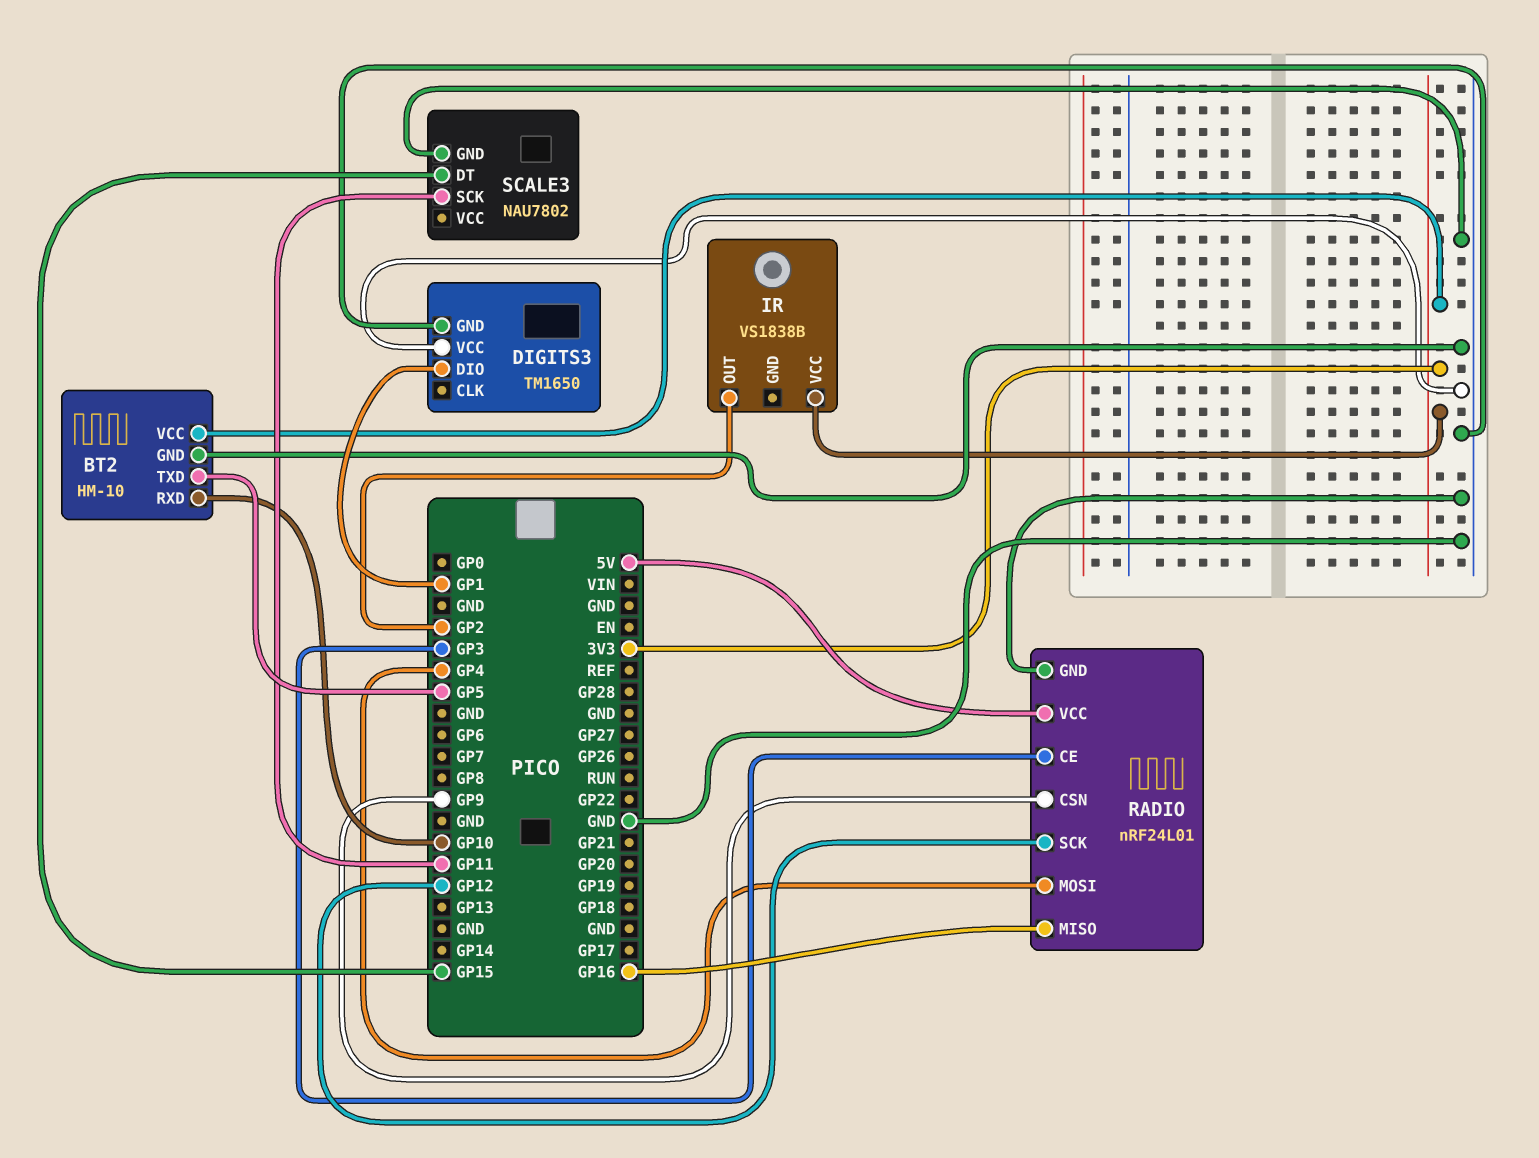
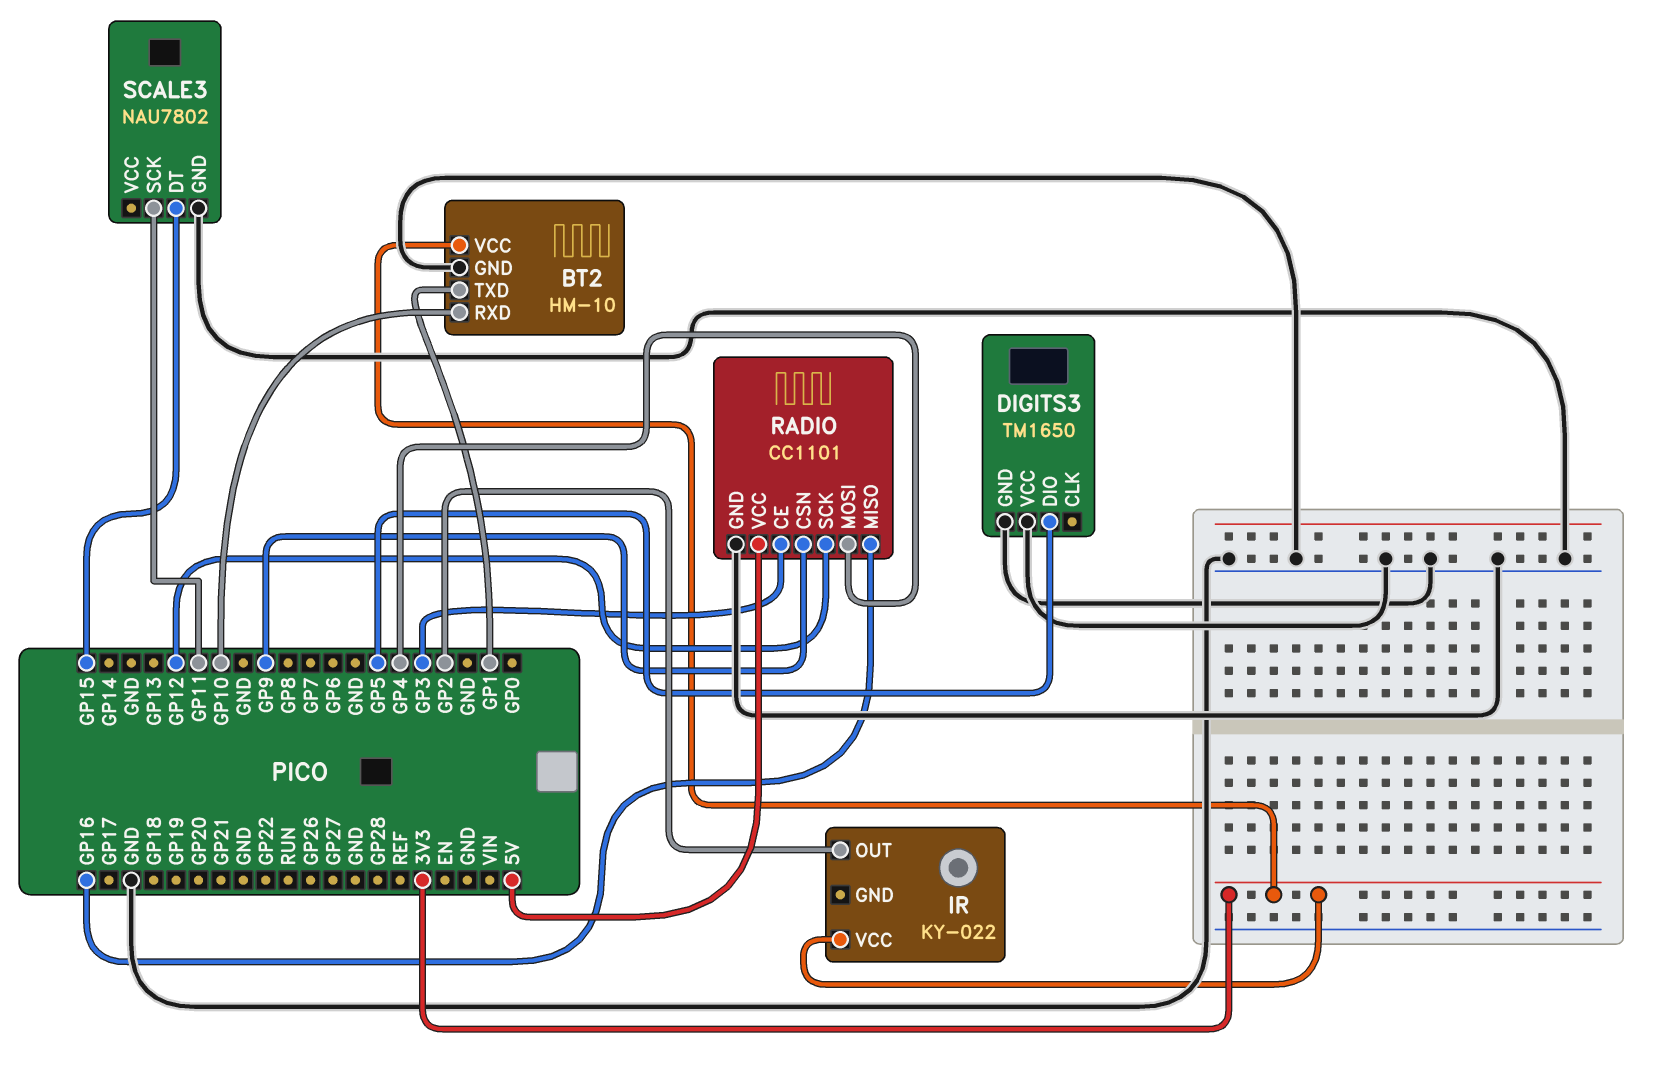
BT2 pin TXD: GP5 -> GP1
DIGITS3 pin DIO: GP1 -> GP5
IR: VS1838B -> KY-022
RADIO: nRF24L01 -> CC1101

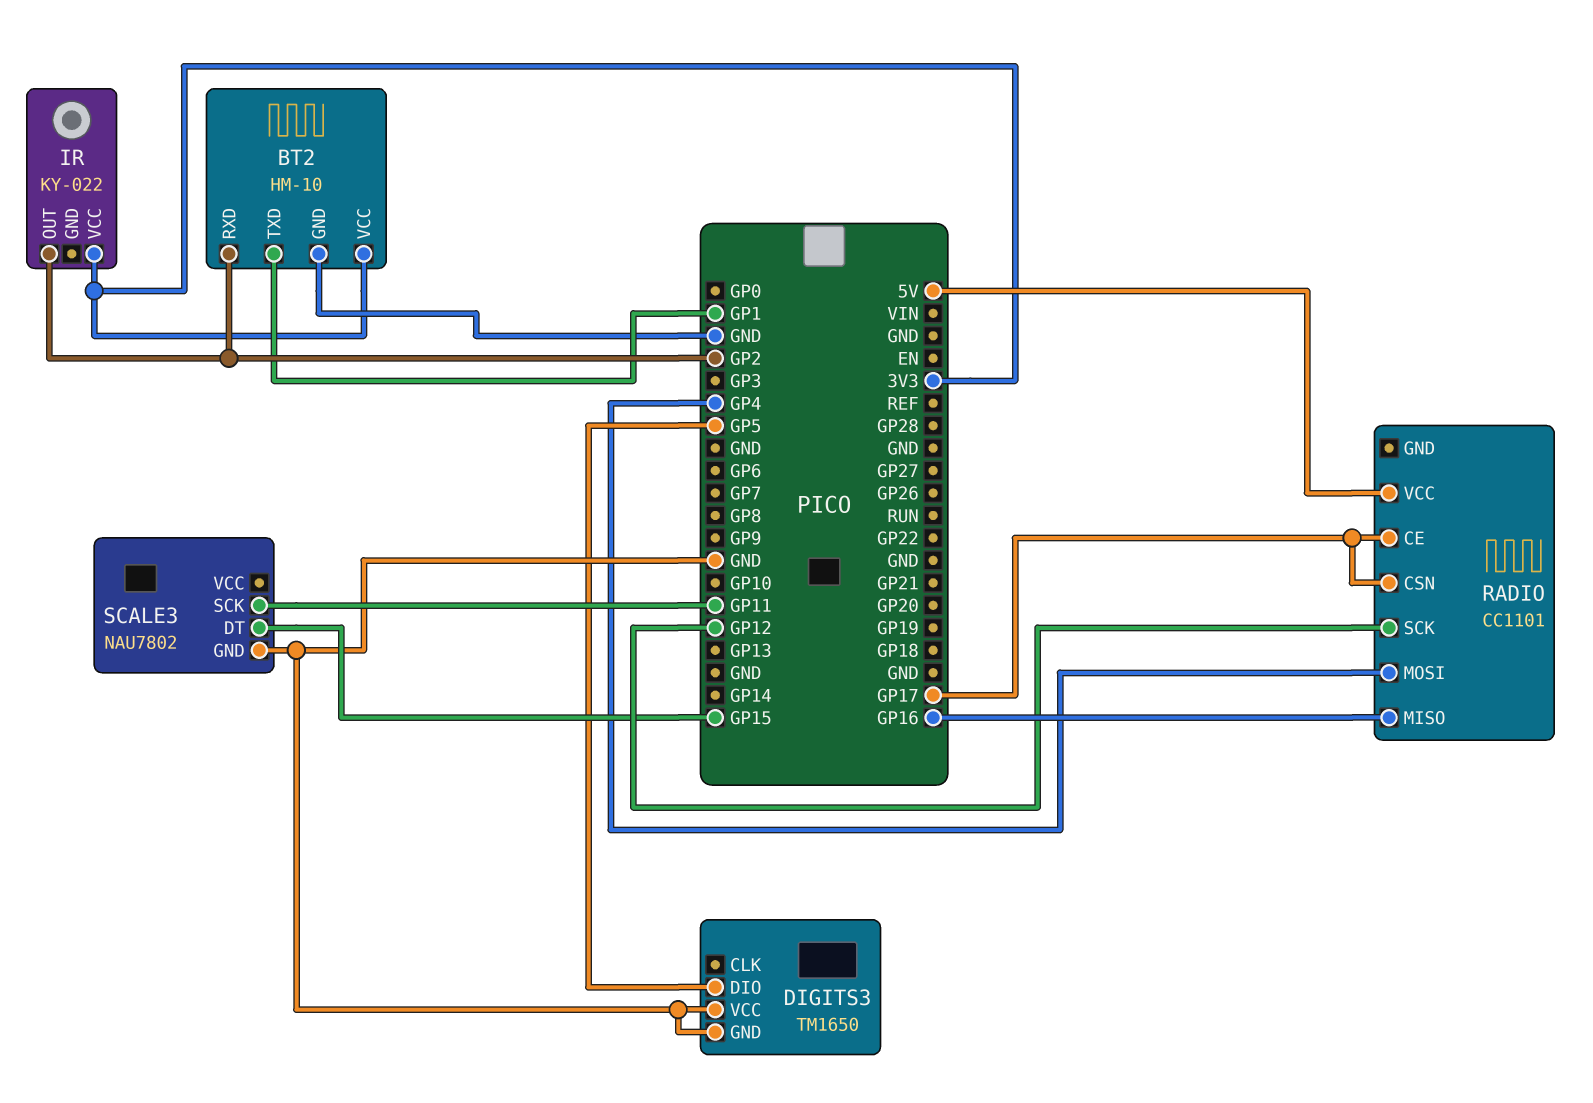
BT2 pin RXD: GP10 -> GP2
RADIO pin CE: GP3 -> GP17
RADIO pin CSN: GP9 -> GP17
RADIO pin GND: GND -> none

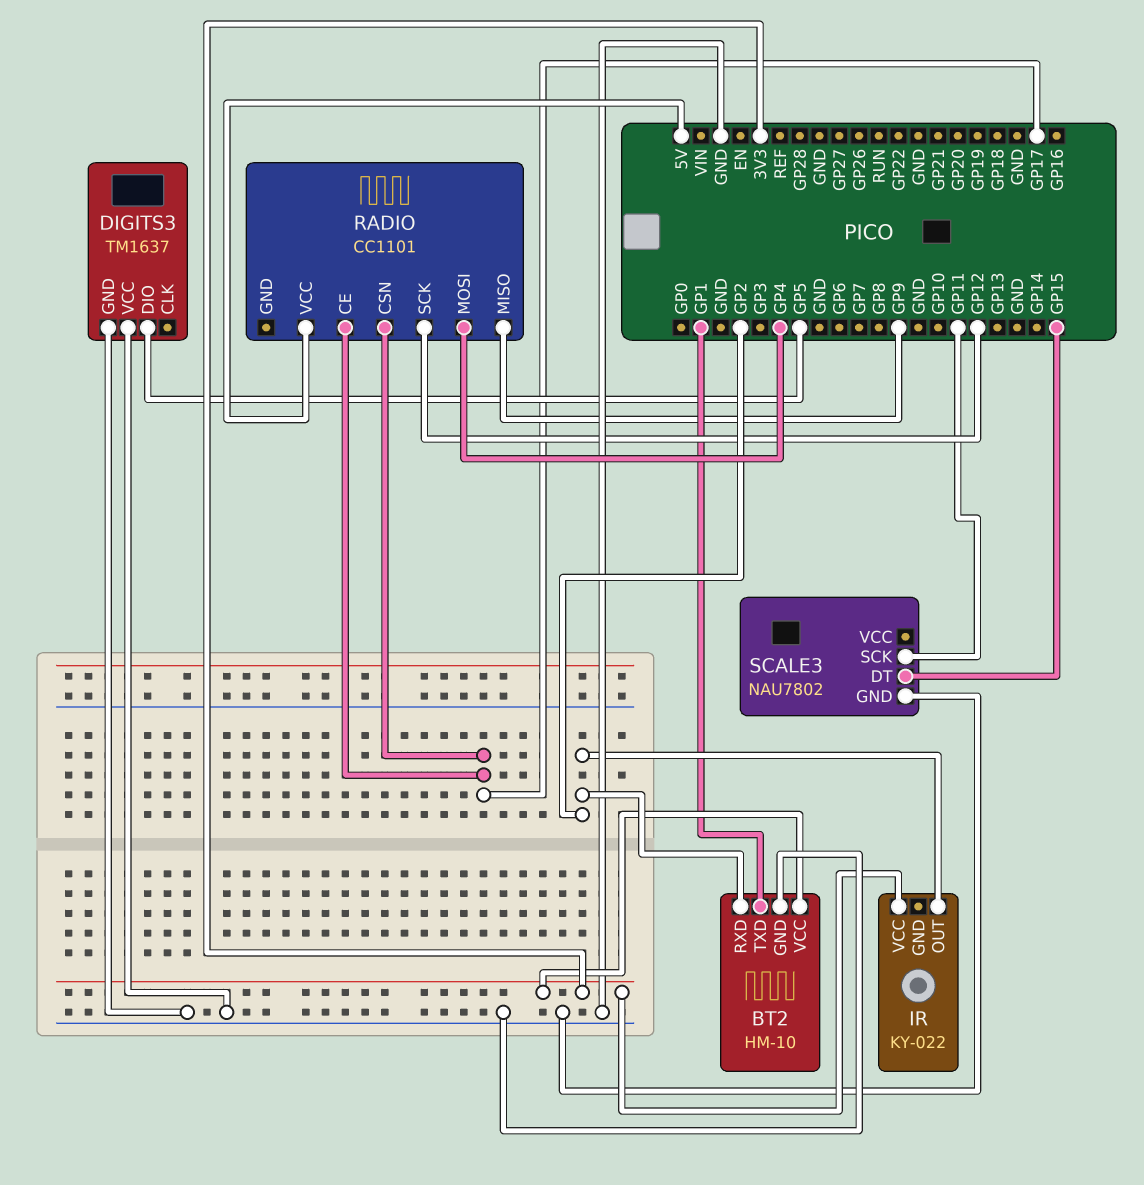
DIGITS3: TM1650 -> TM1637
RADIO pin MISO: GP16 -> GP9

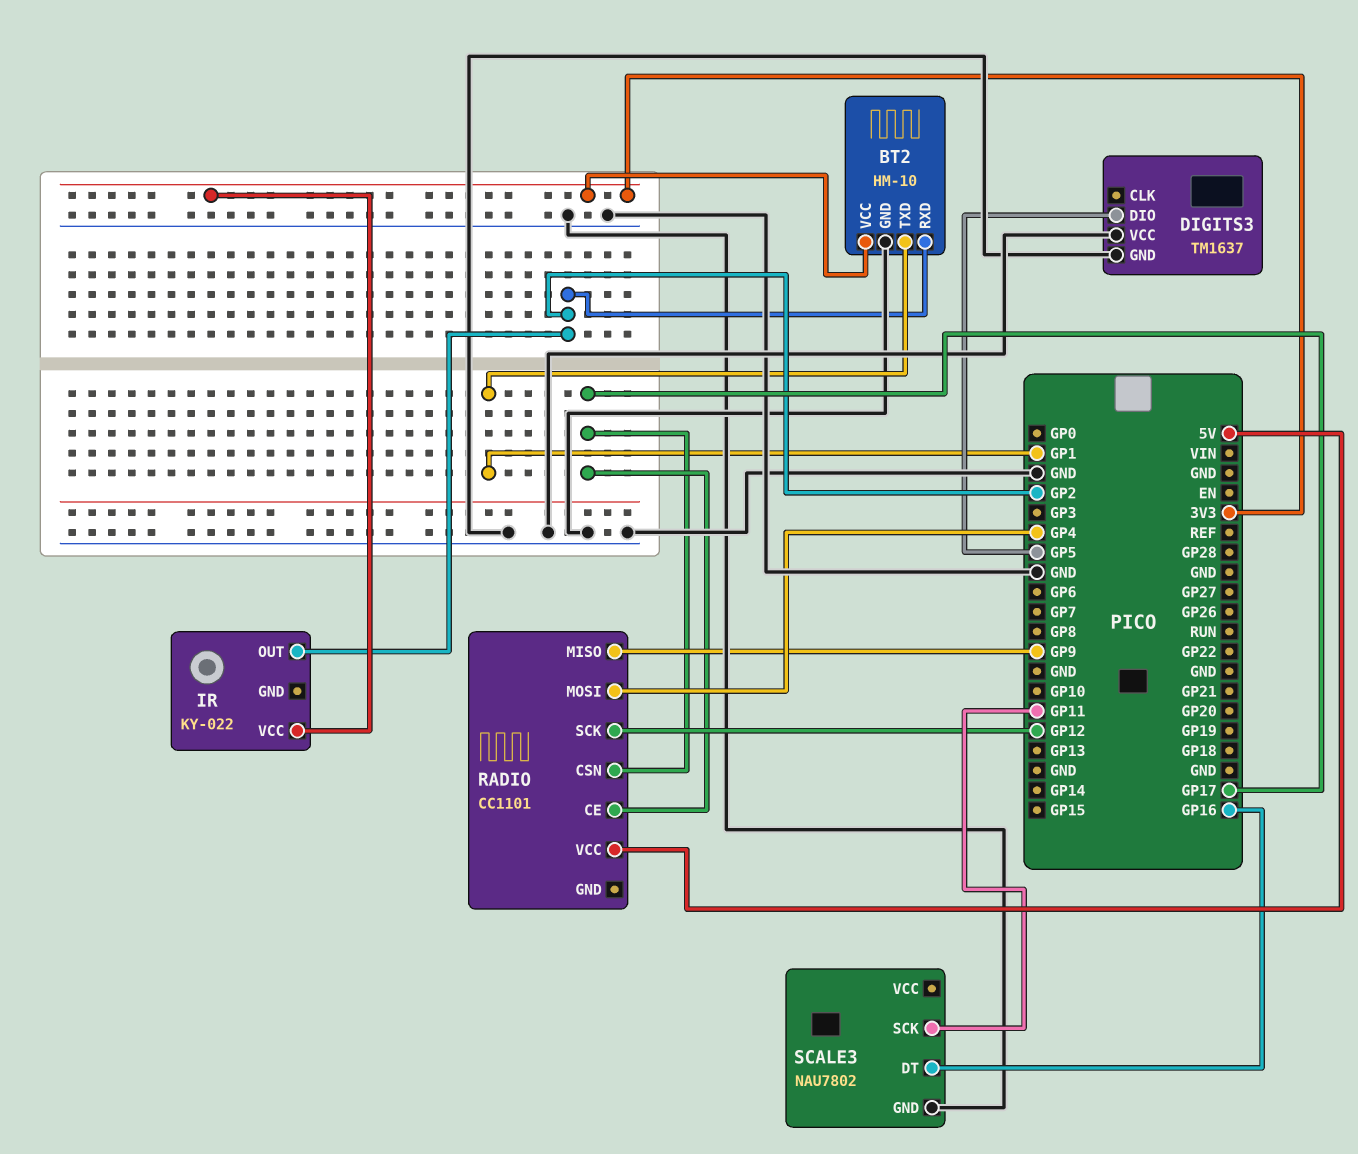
SCALE3 pin DT: GP15 -> GP16

